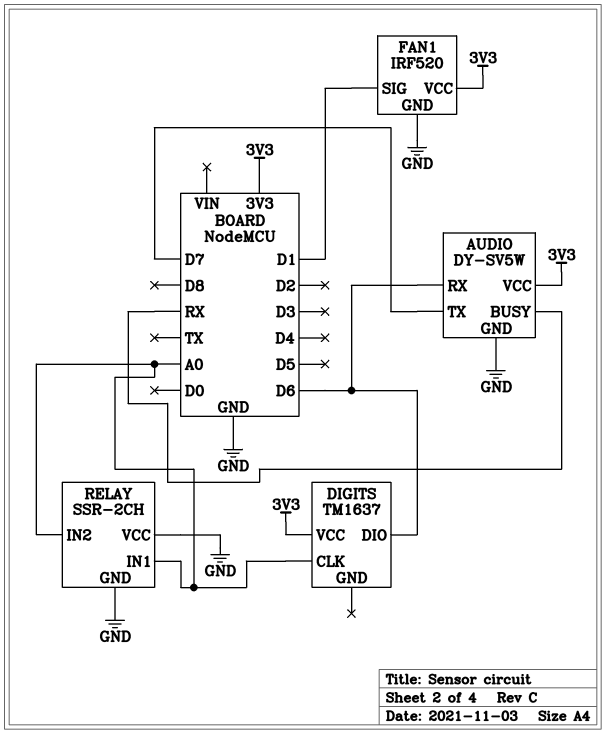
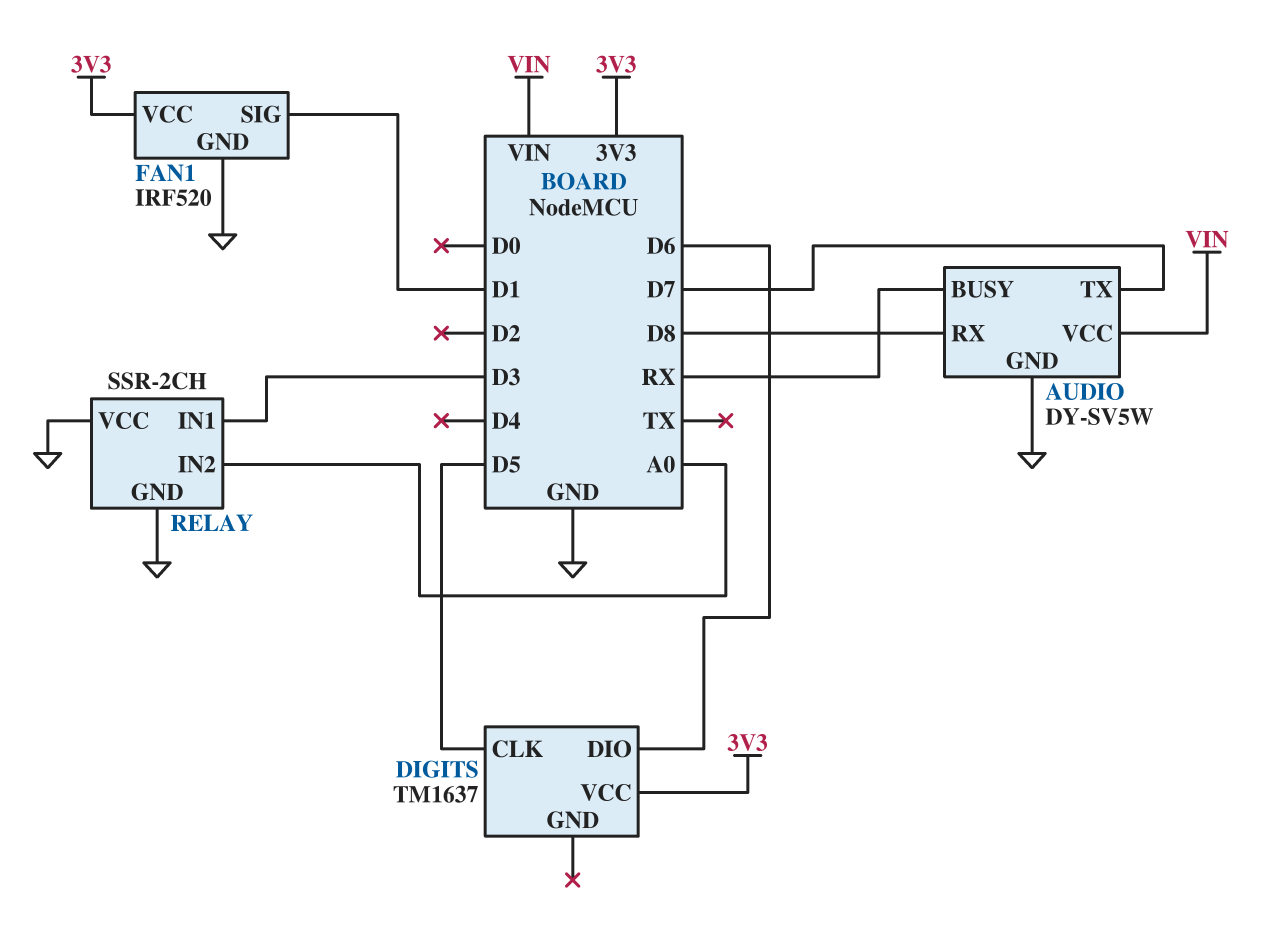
AUDIO pin RX: D6 -> D8
AUDIO pin VCC: 3V3 -> VIN
DIGITS pin CLK: A0 -> D5
RELAY pin IN1: A0 -> D3

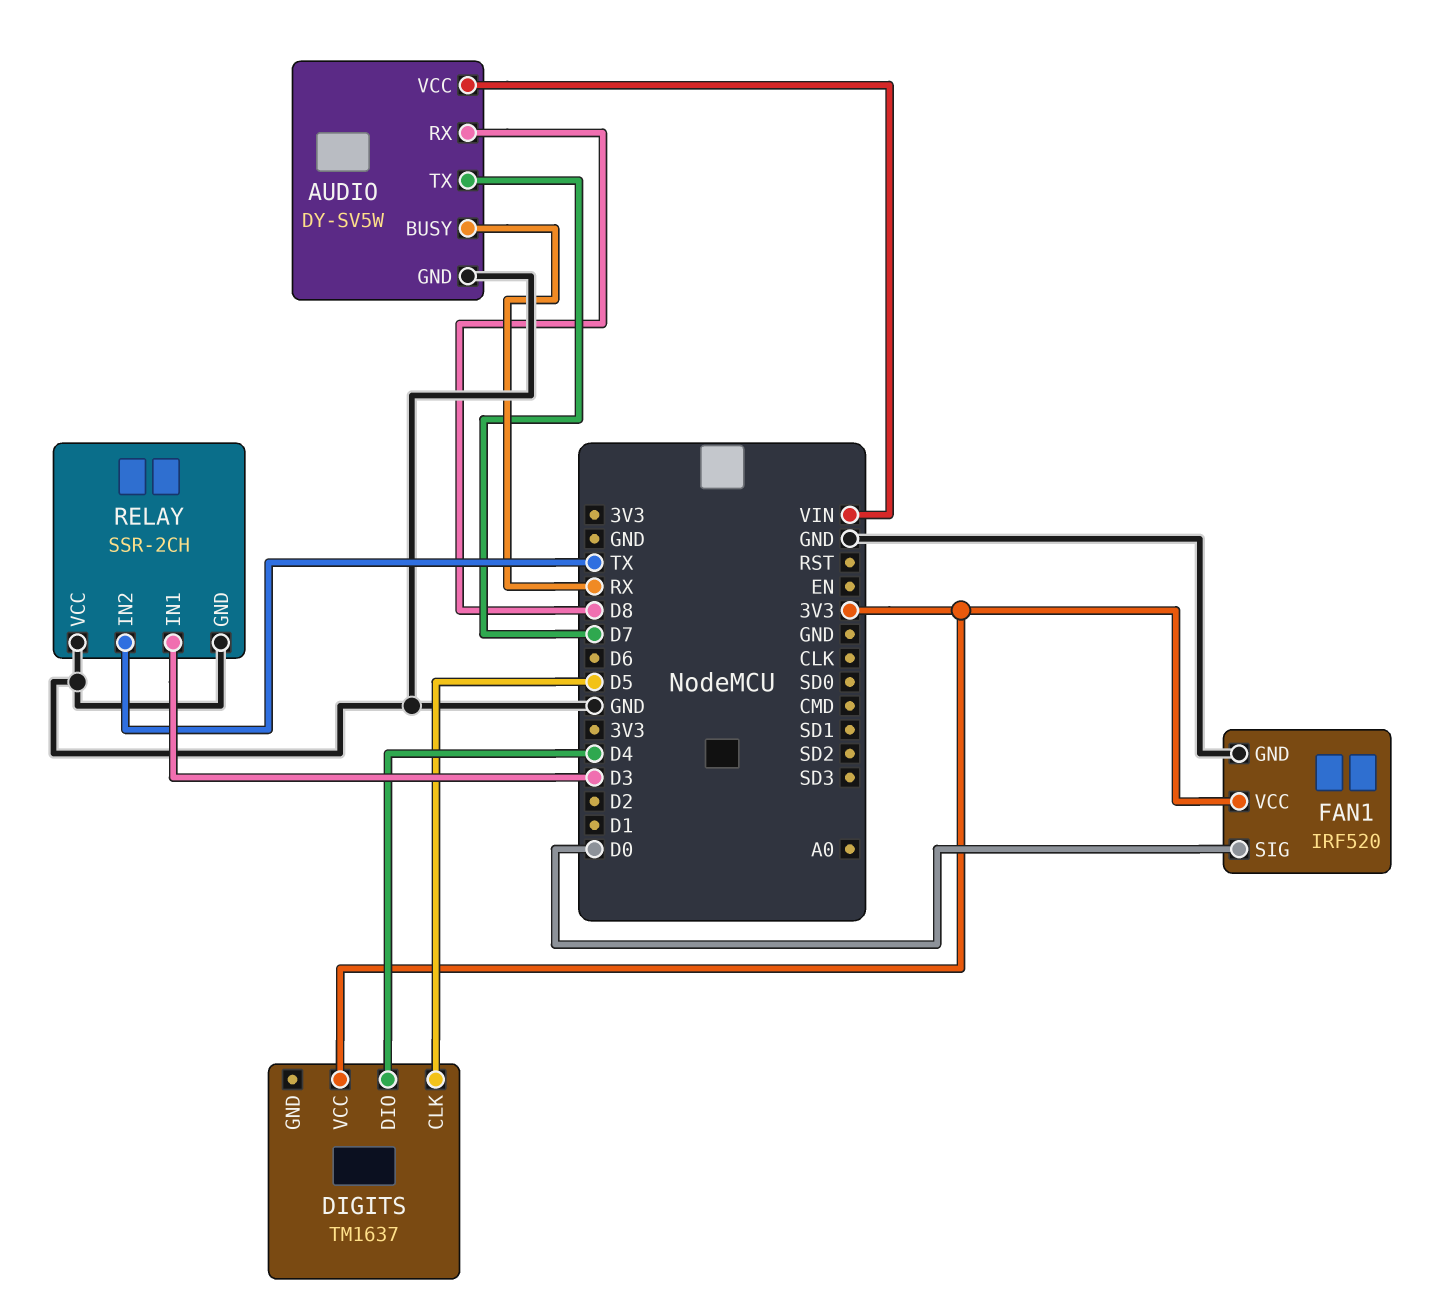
DIGITS pin DIO: D6 -> D4
FAN1 pin SIG: D1 -> D0
RELAY pin IN2: A0 -> TX

